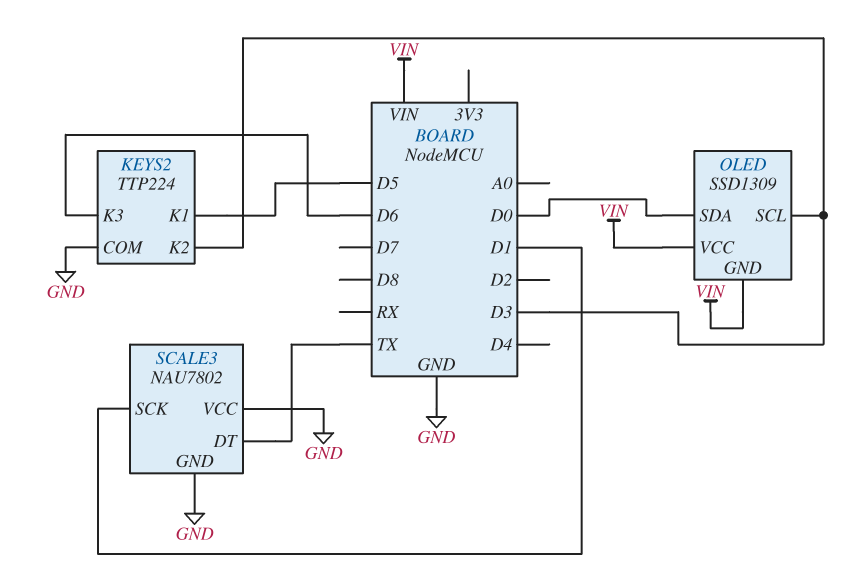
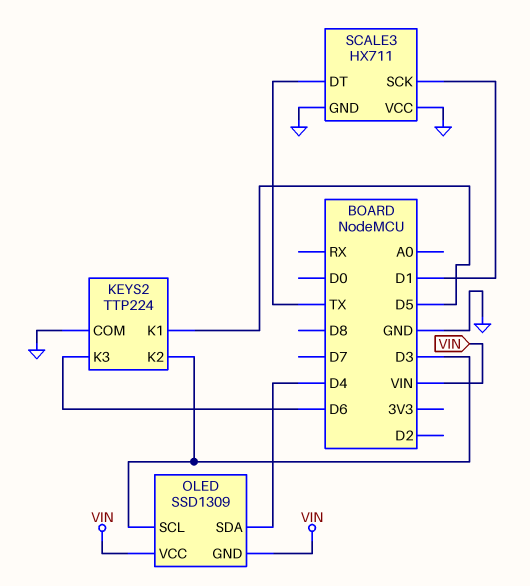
OLED pin SDA: D0 -> D4
SCALE3: NAU7802 -> HX711

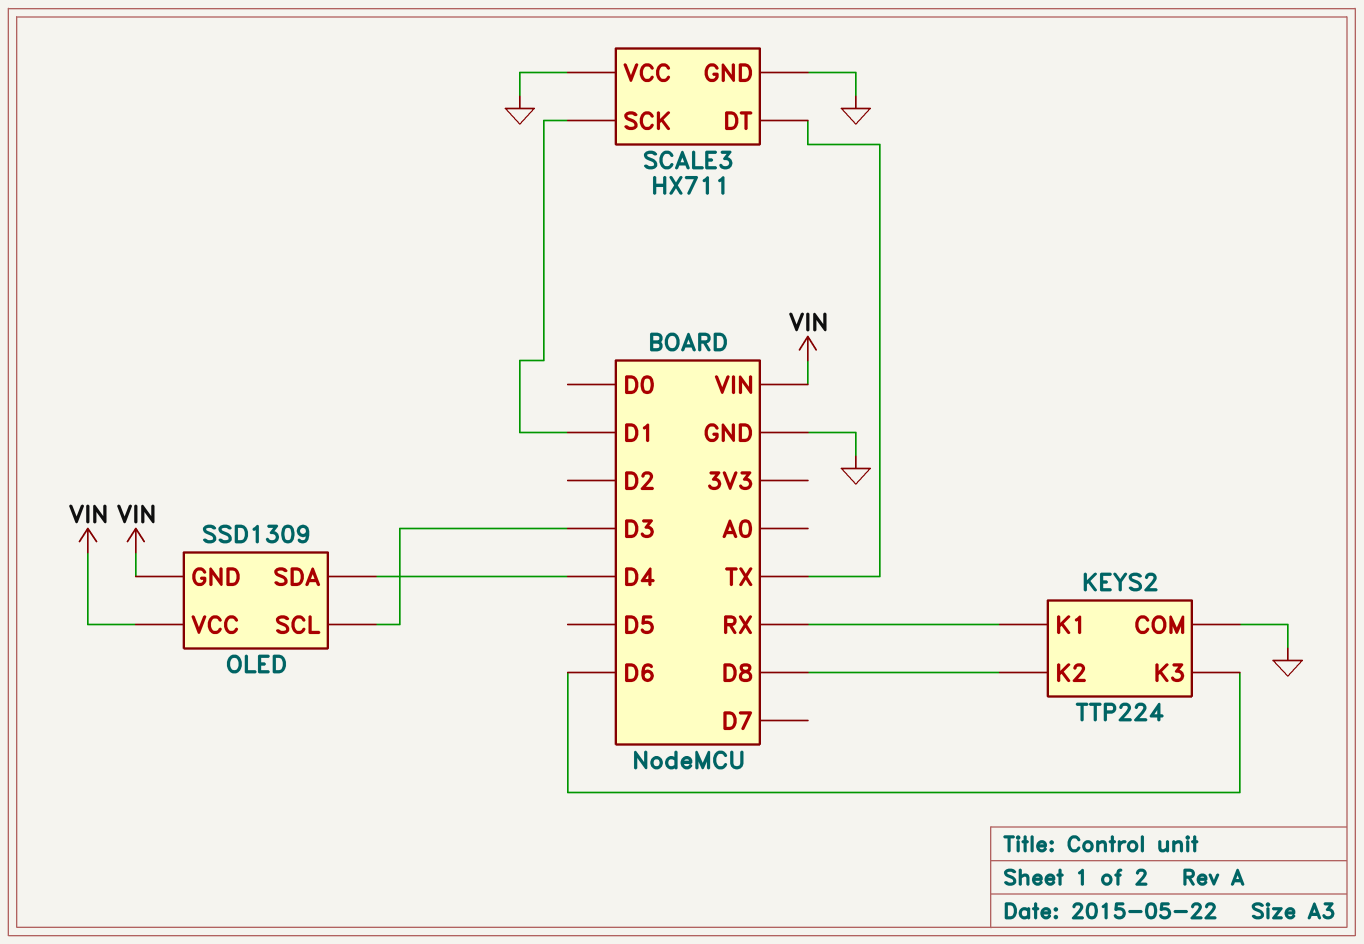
KEYS2 pin K1: D5 -> RX
KEYS2 pin K2: D3 -> D8

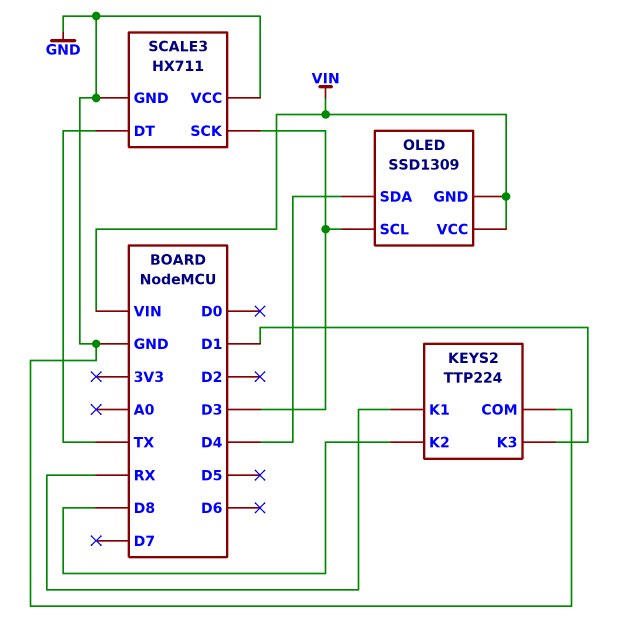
KEYS2 pin K3: D6 -> D1
SCALE3 pin SCK: D1 -> D3

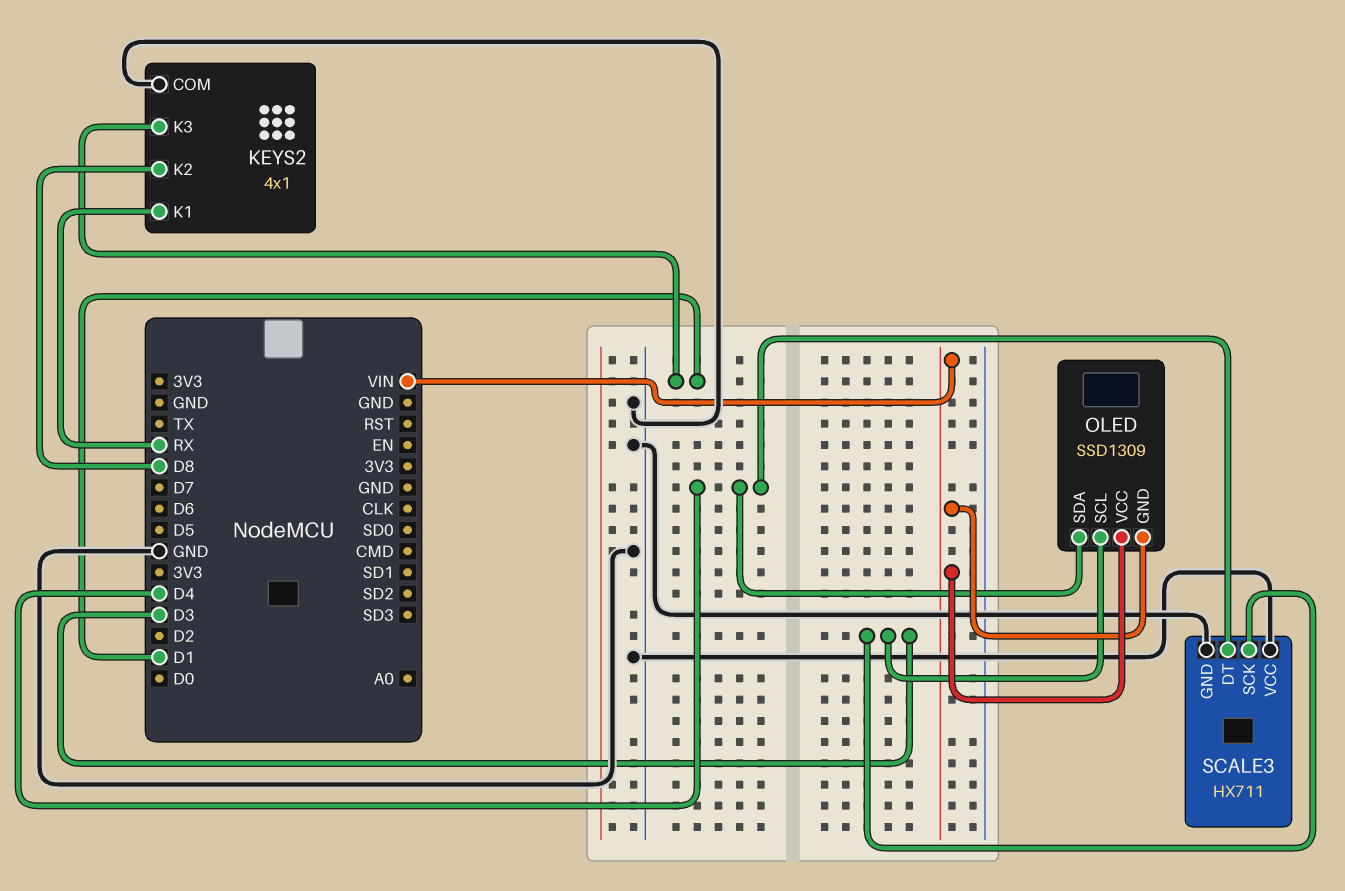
KEYS2: TTP224 -> 4x1
SCALE3 pin DT: TX -> D4

